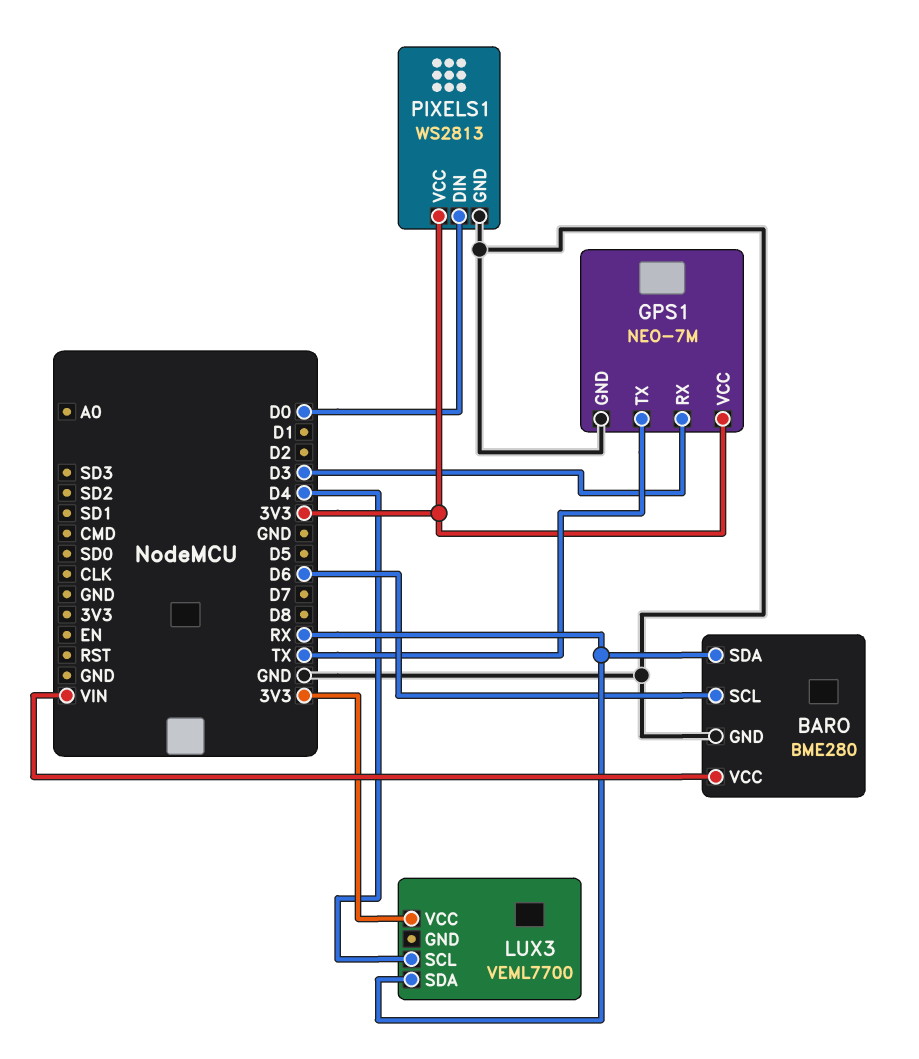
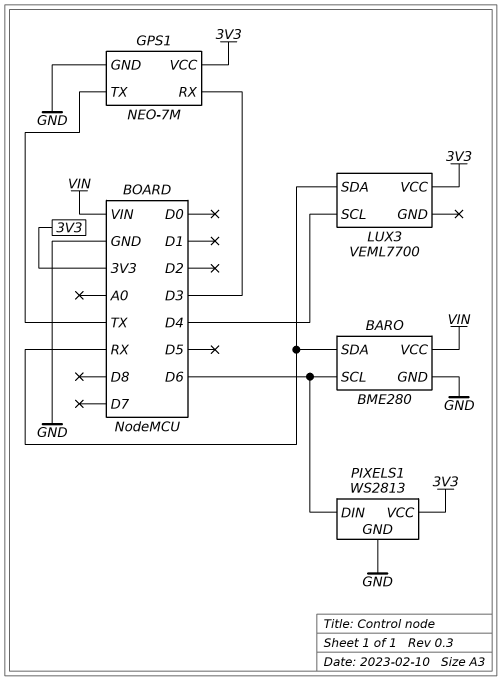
PIXELS1 pin DIN: D0 -> D6

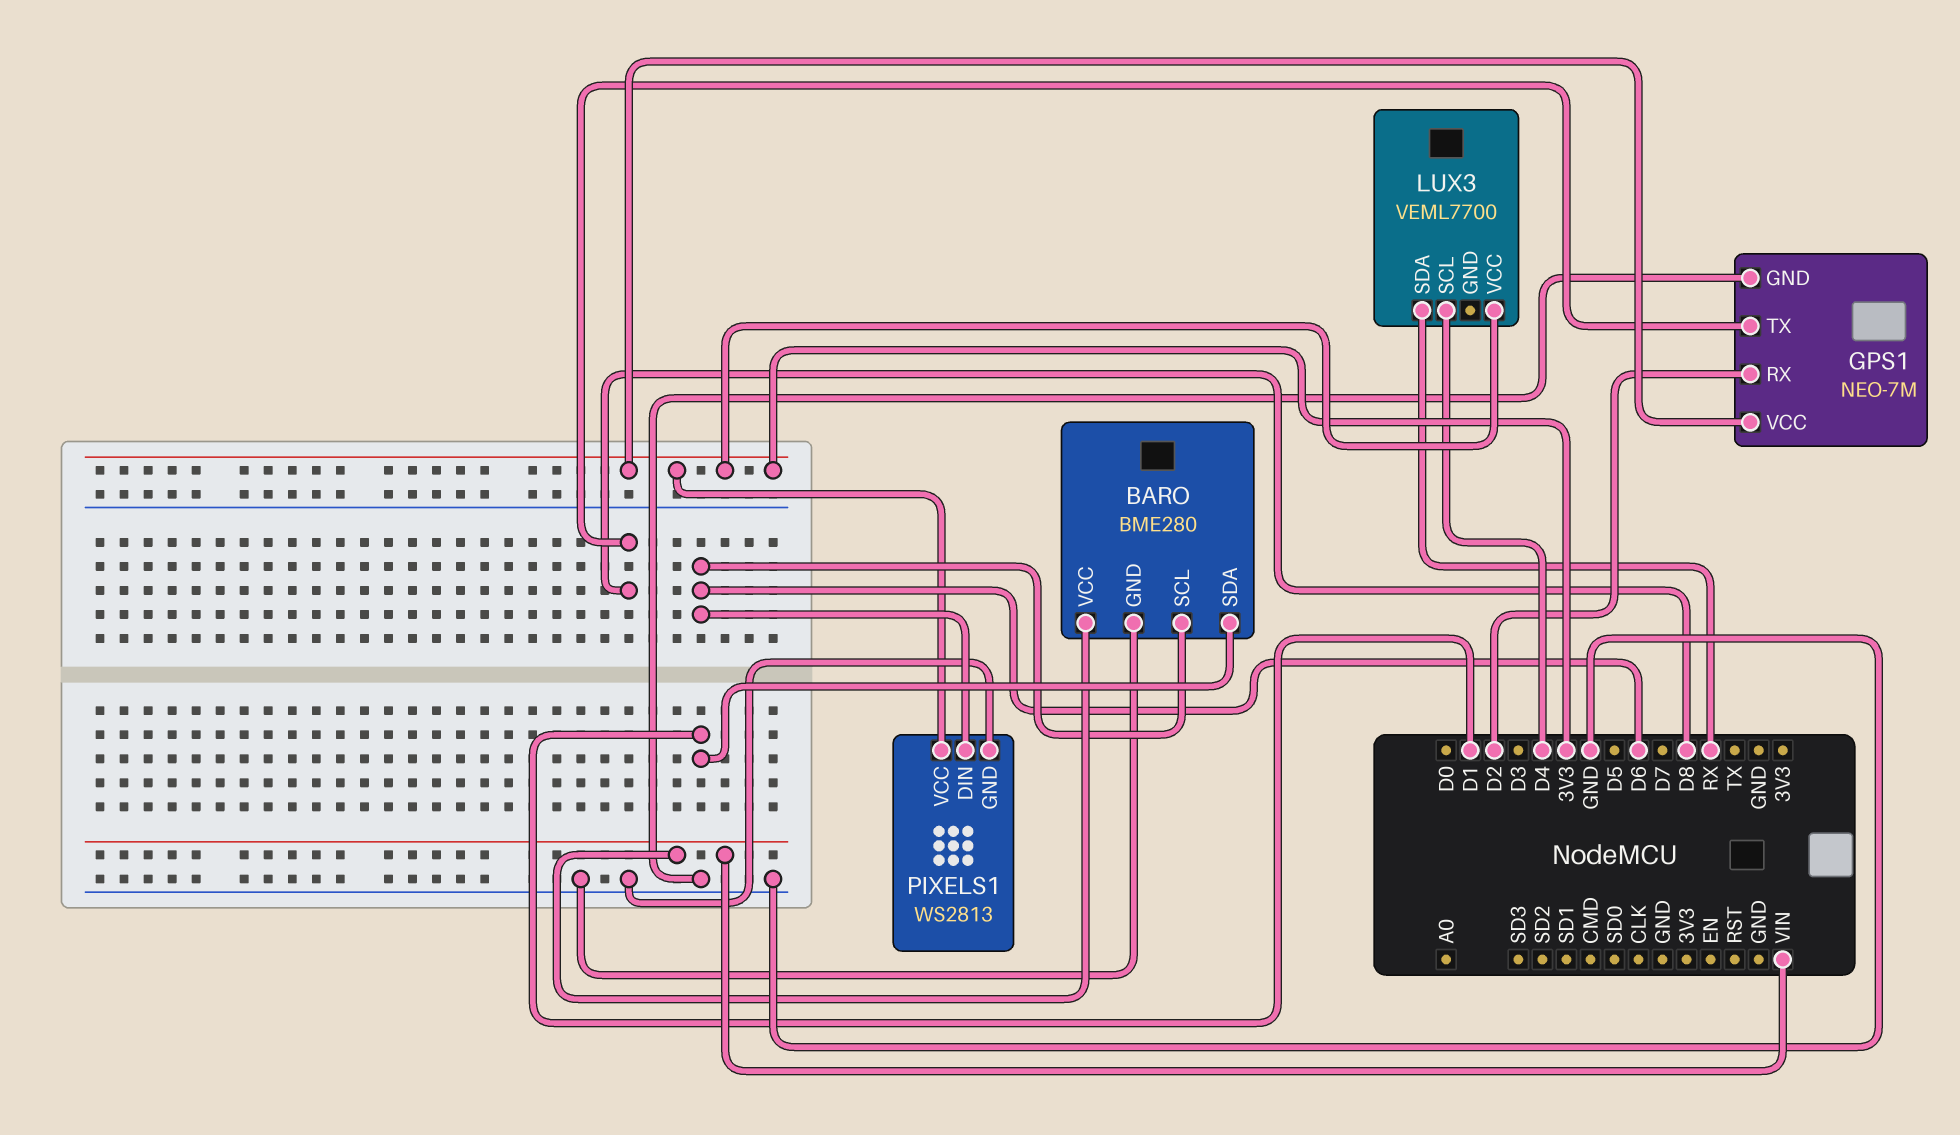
BARO pin SDA: RX -> D1
GPS1 pin RX: D3 -> D2
GPS1 pin TX: TX -> D8

